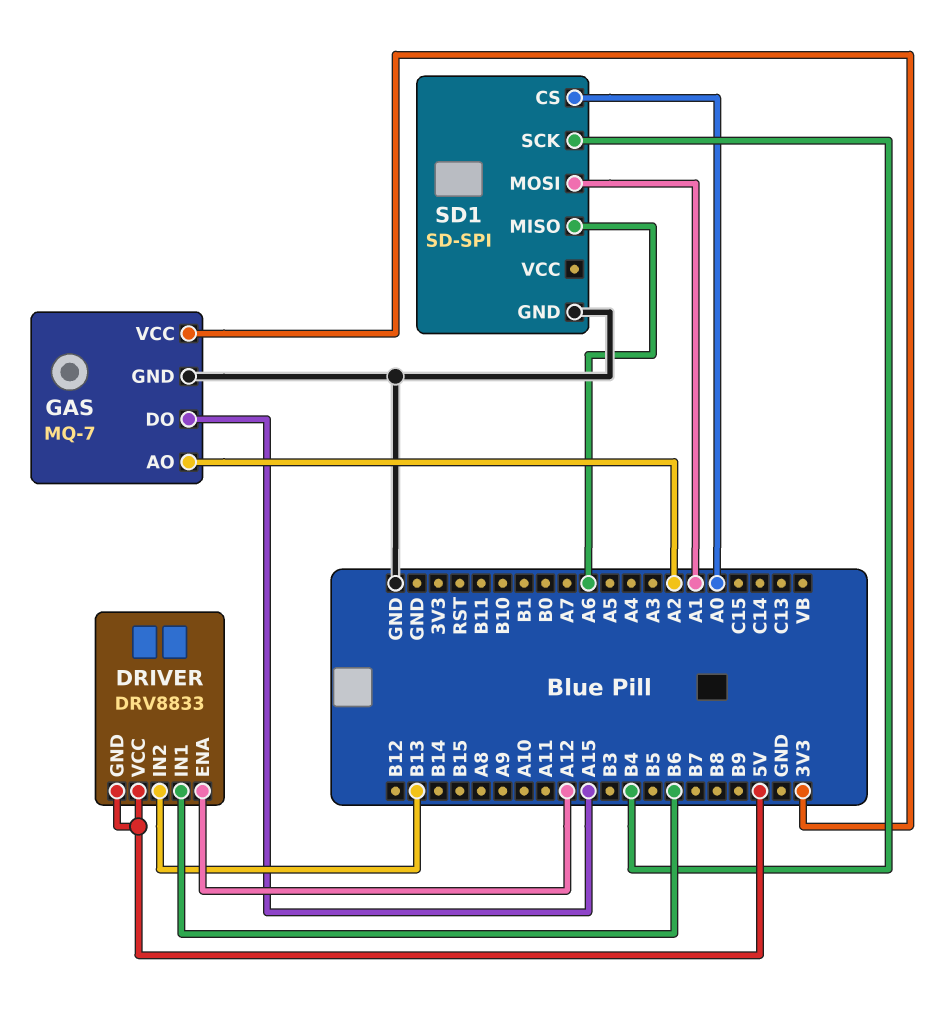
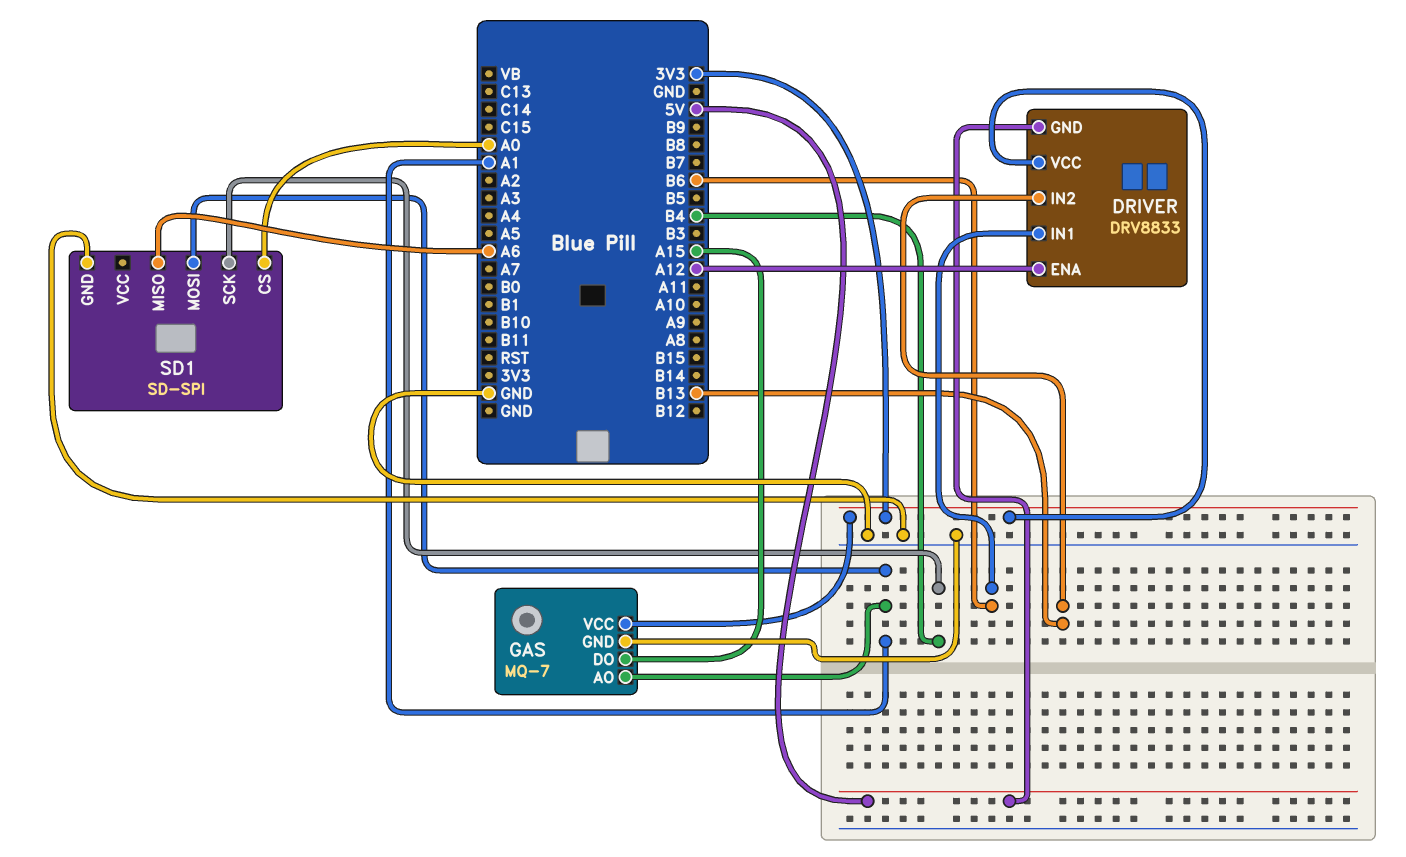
DRIVER pin VCC: 5V -> 3V3
GAS pin AO: A2 -> A1

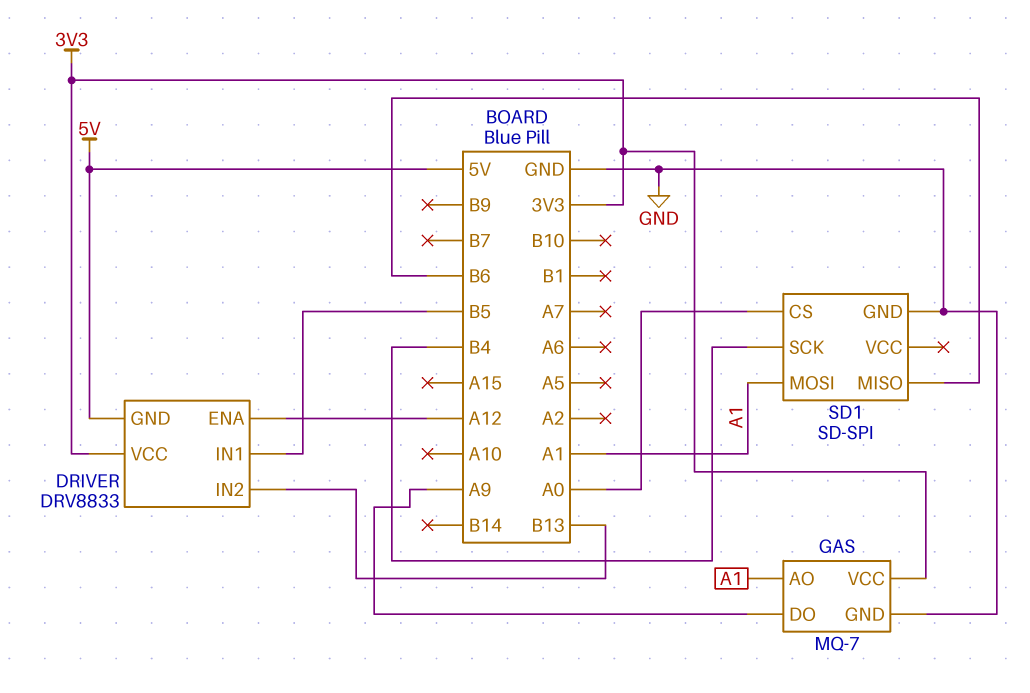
DRIVER pin IN1: B6 -> B5
GAS pin DO: A15 -> A9
SD1 pin MISO: A6 -> B6

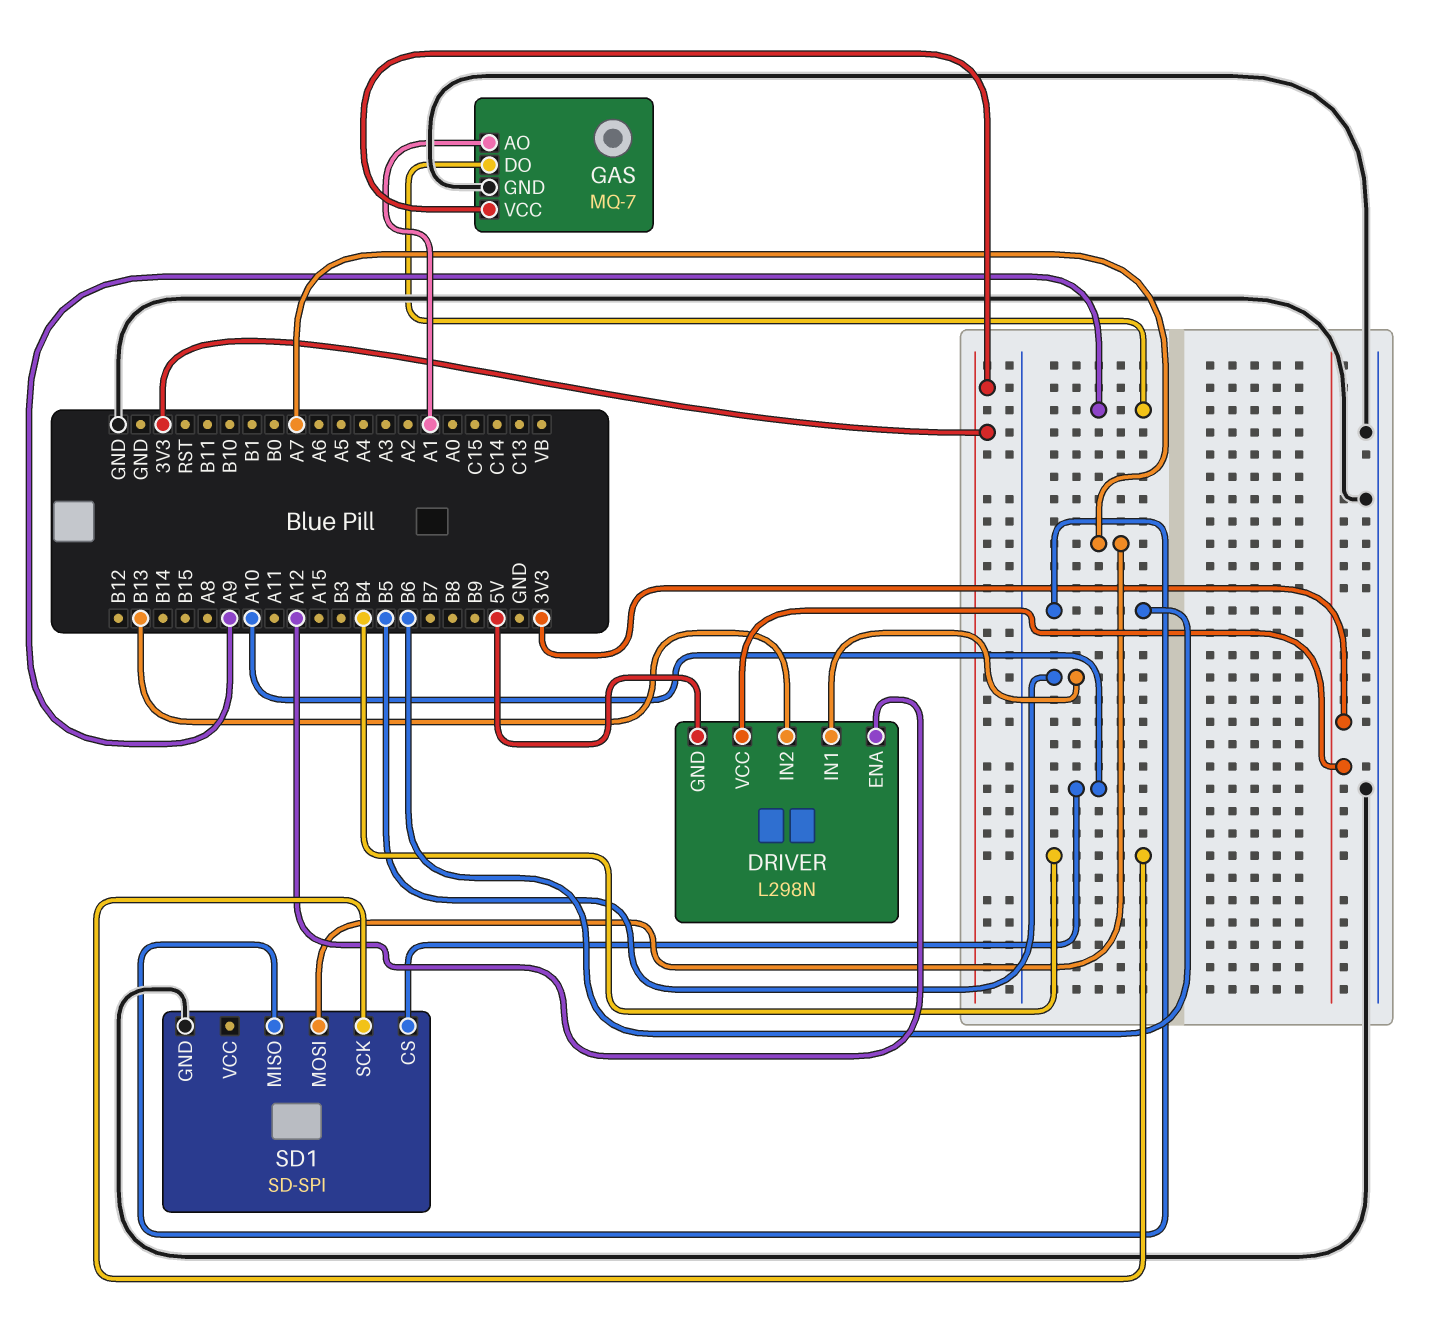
DRIVER: DRV8833 -> L298N
SD1 pin CS: A0 -> A10
SD1 pin MOSI: A1 -> A7

